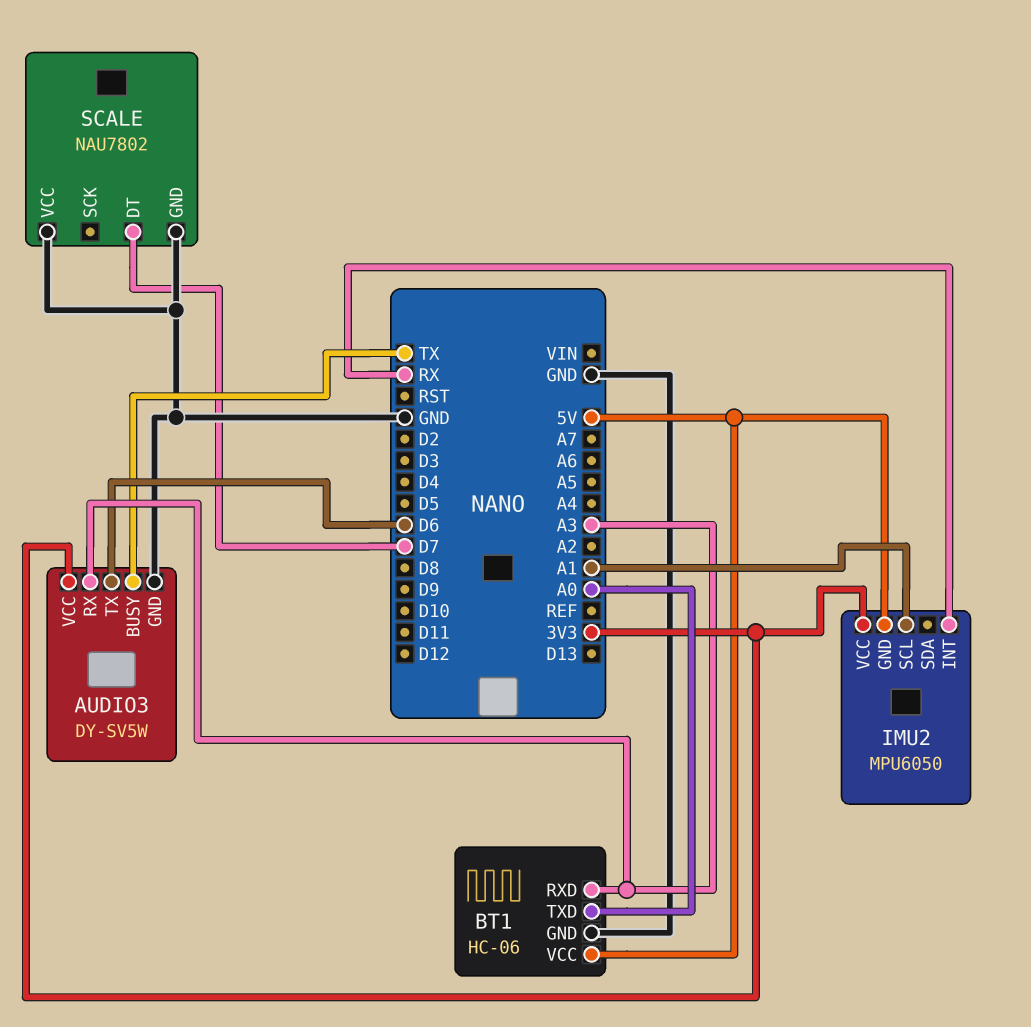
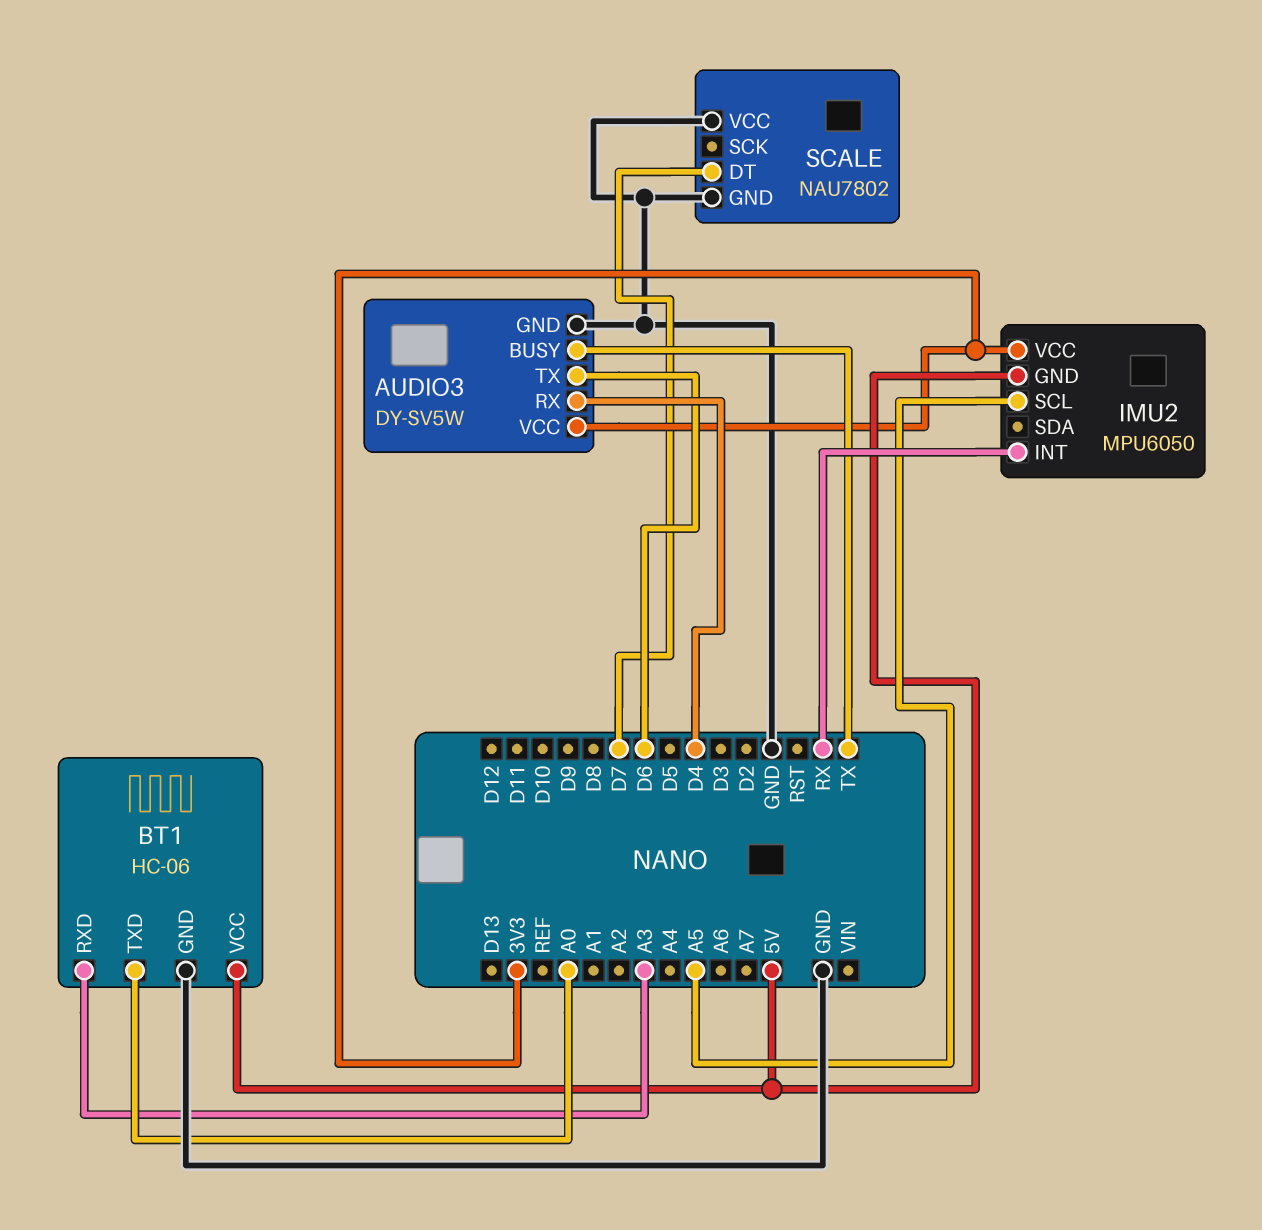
AUDIO3 pin RX: A3 -> D4
IMU2 pin SCL: A1 -> A5

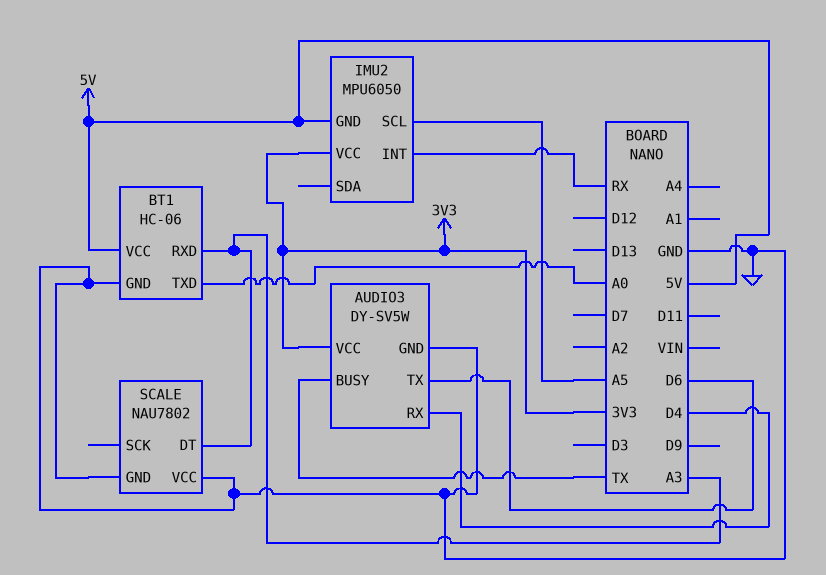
SCALE pin DT: D7 -> A3

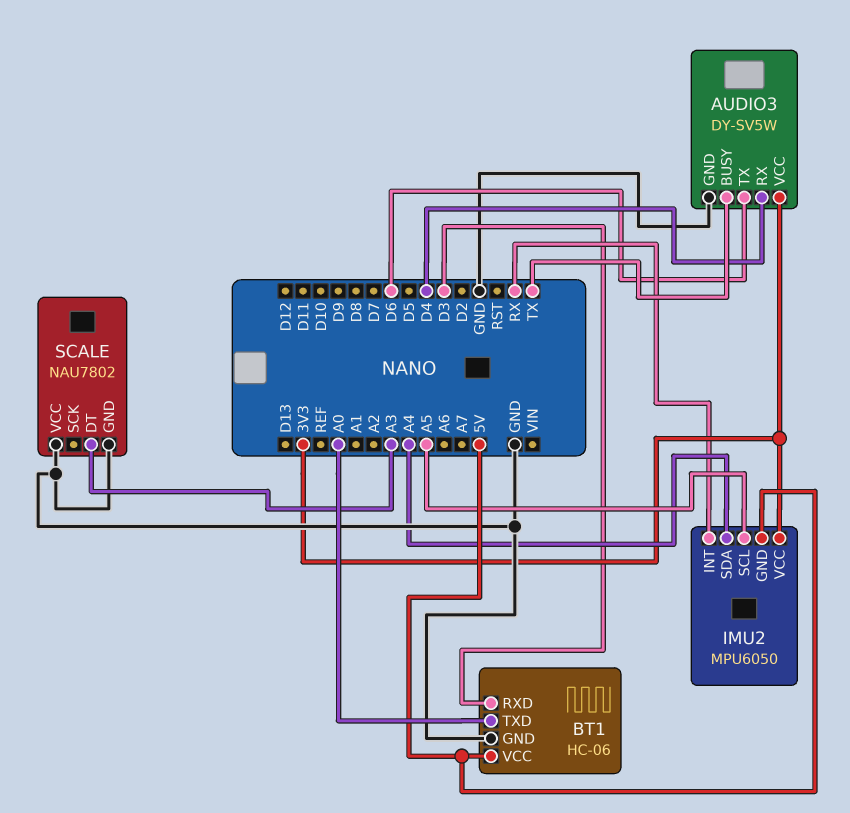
BT1 pin RXD: A3 -> D3
IMU2 pin SDA: none -> A4

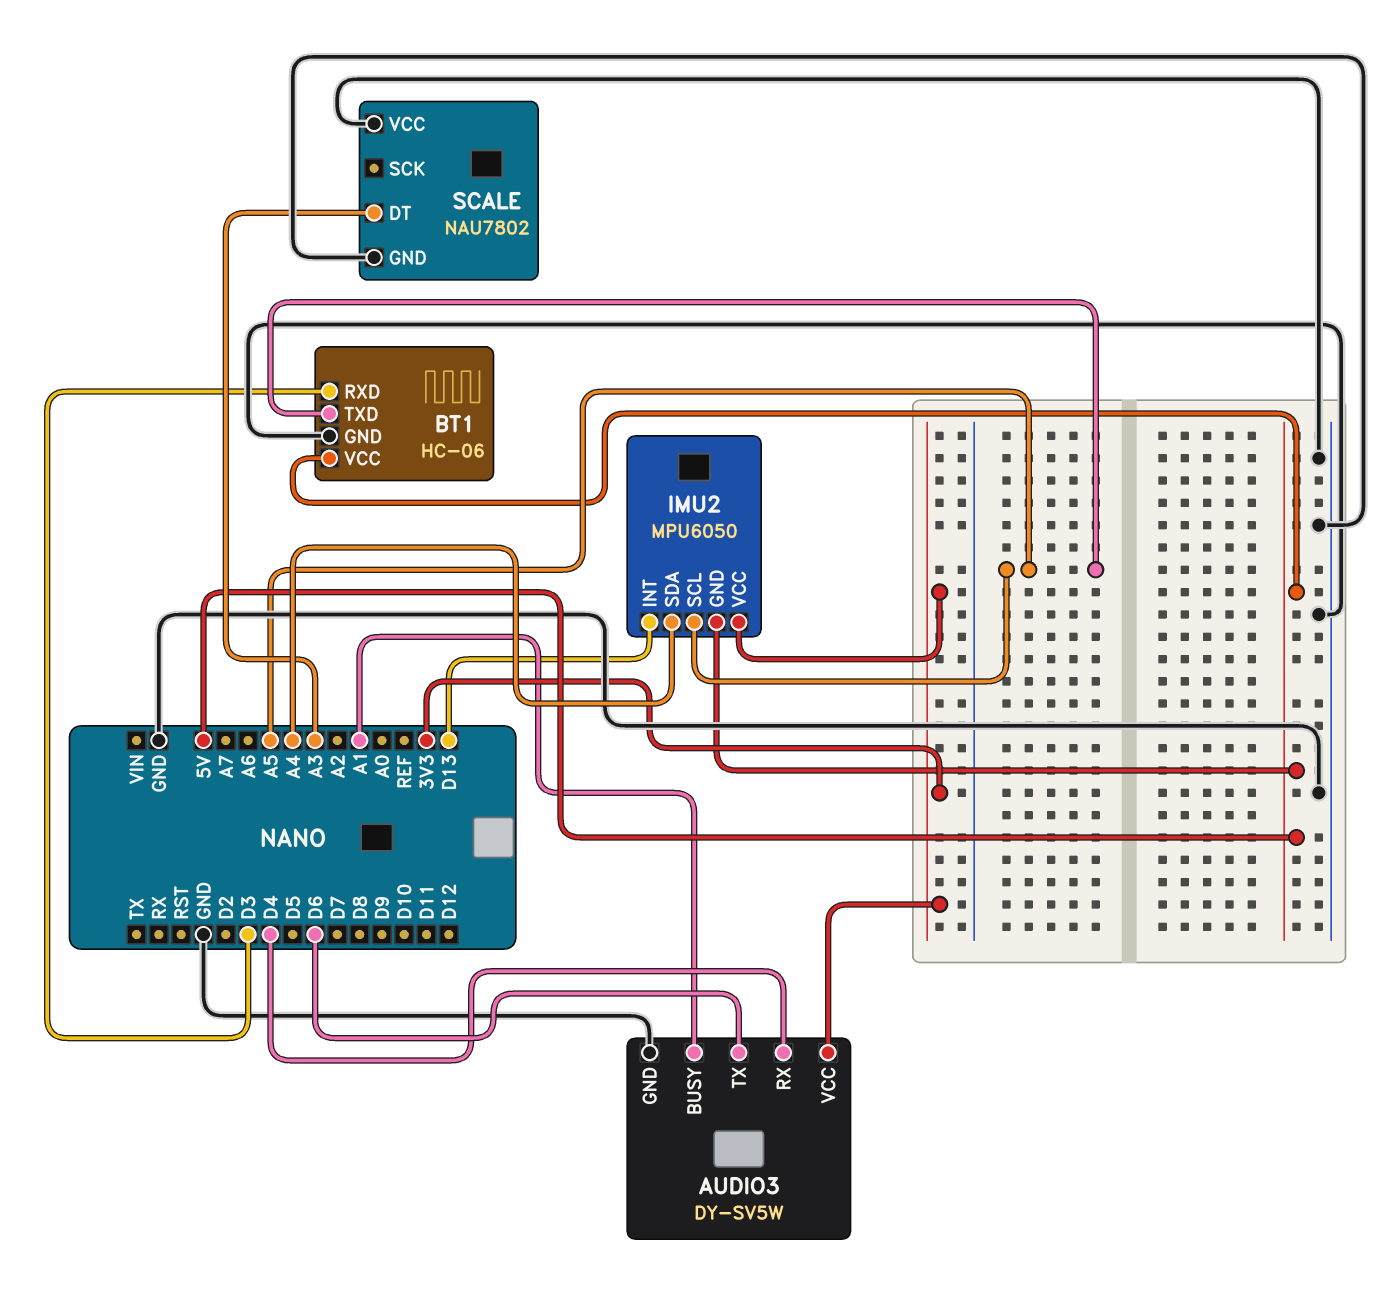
AUDIO3 pin BUSY: TX -> A1
BT1 pin TXD: A0 -> A5
IMU2 pin INT: RX -> D13

